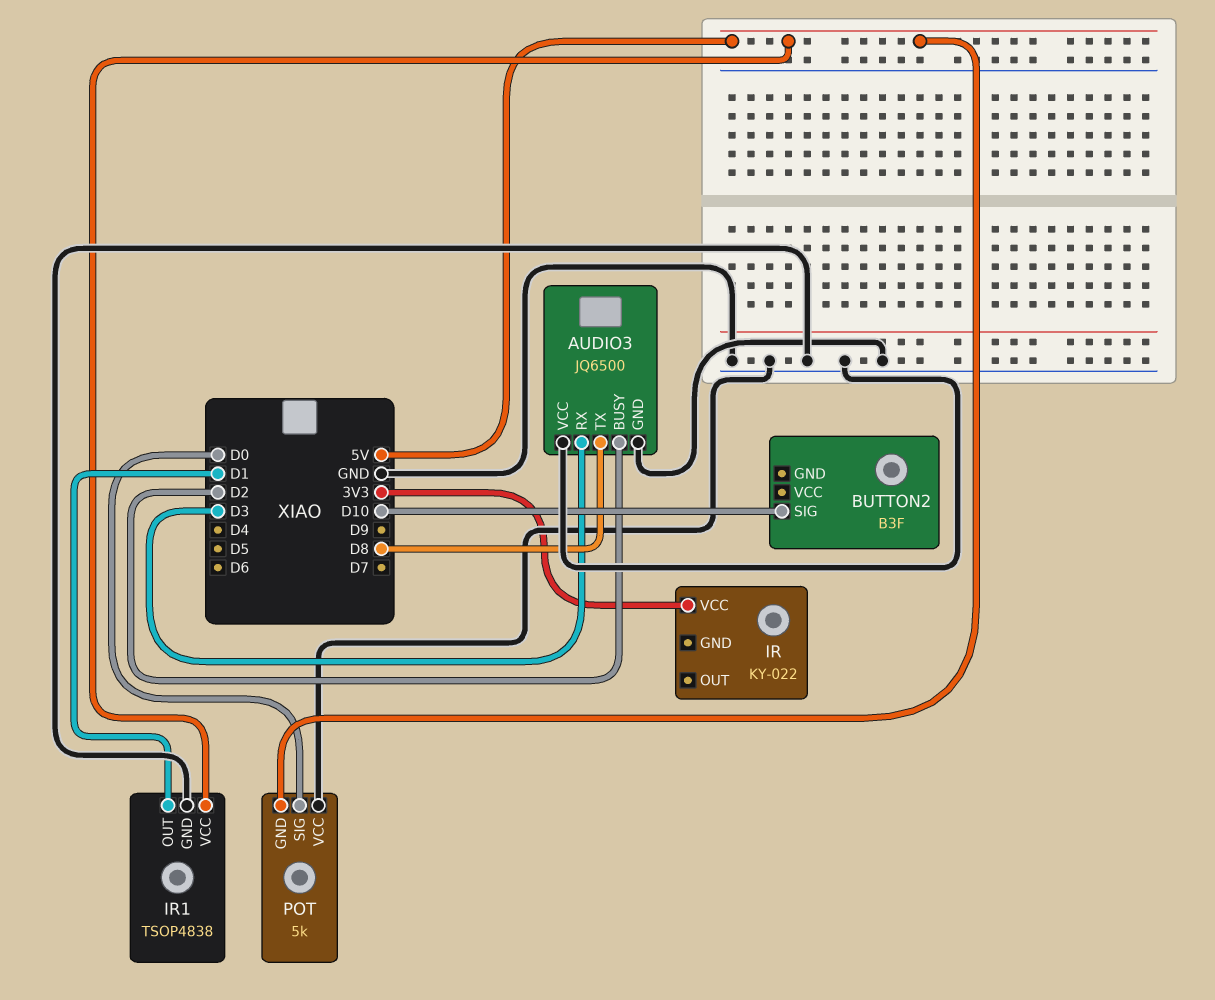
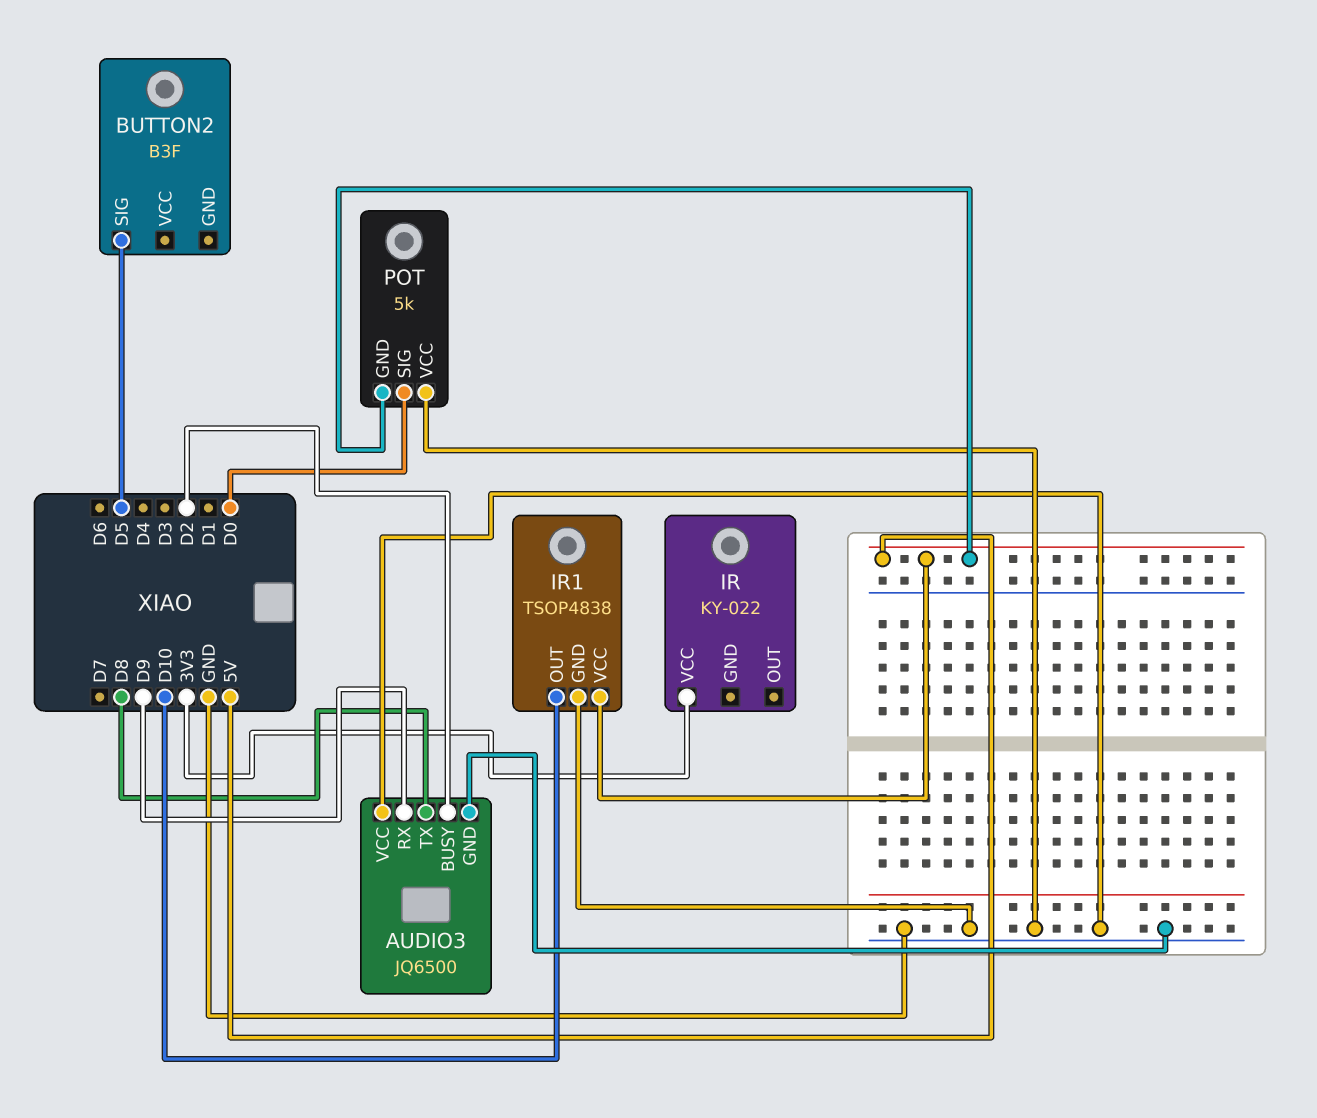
AUDIO3 pin RX: D3 -> D9
BUTTON2 pin SIG: D10 -> D5
IR1 pin OUT: D1 -> D10

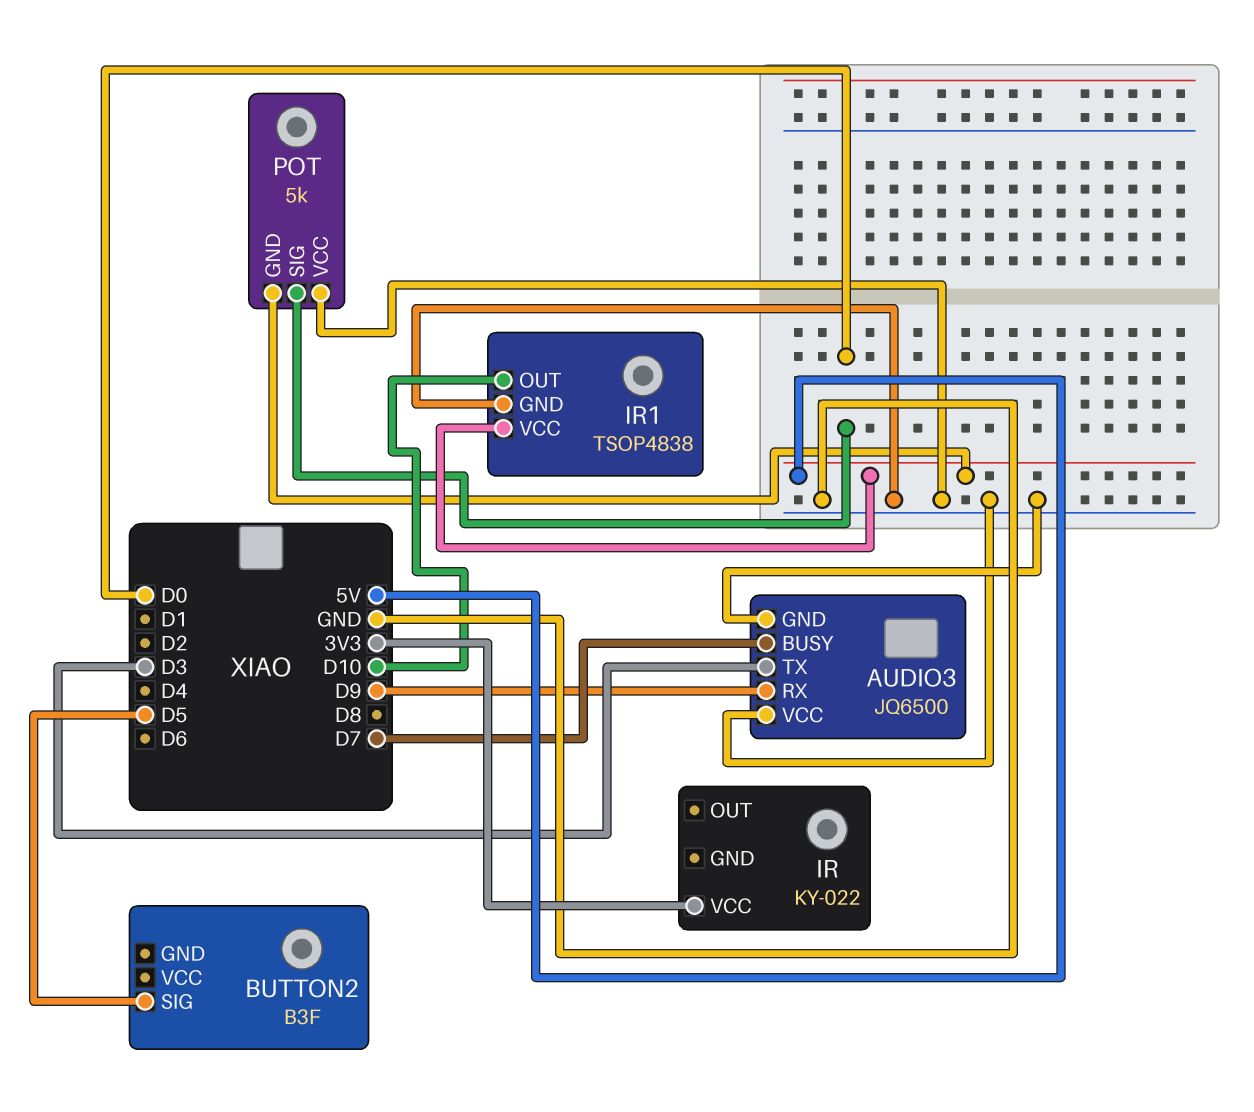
AUDIO3 pin BUSY: D2 -> D7
AUDIO3 pin TX: D8 -> D3

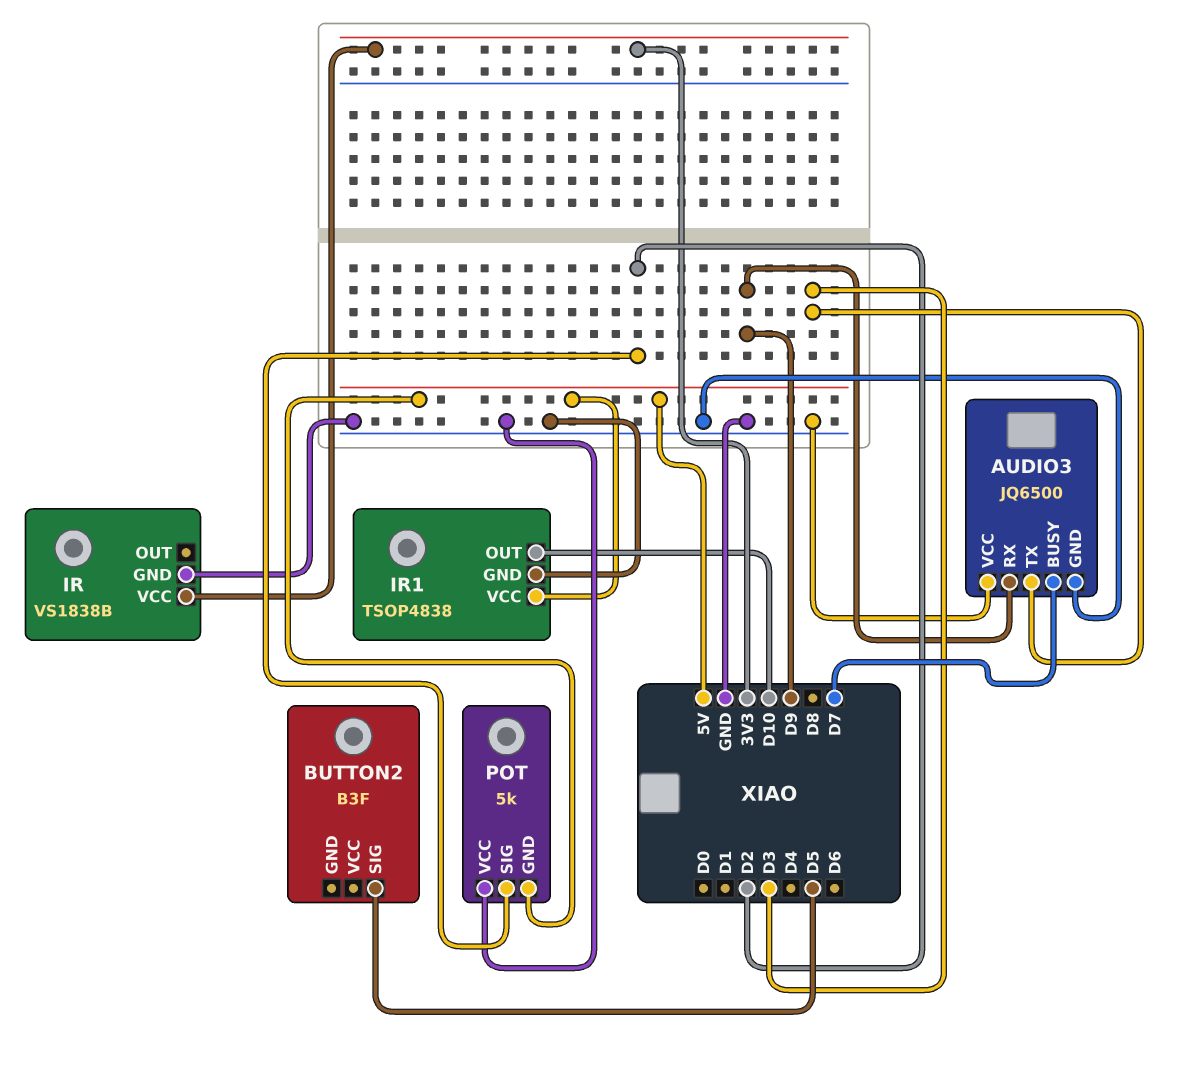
IR: KY-022 -> VS1838B
IR pin GND: none -> GND
POT pin SIG: D0 -> D2

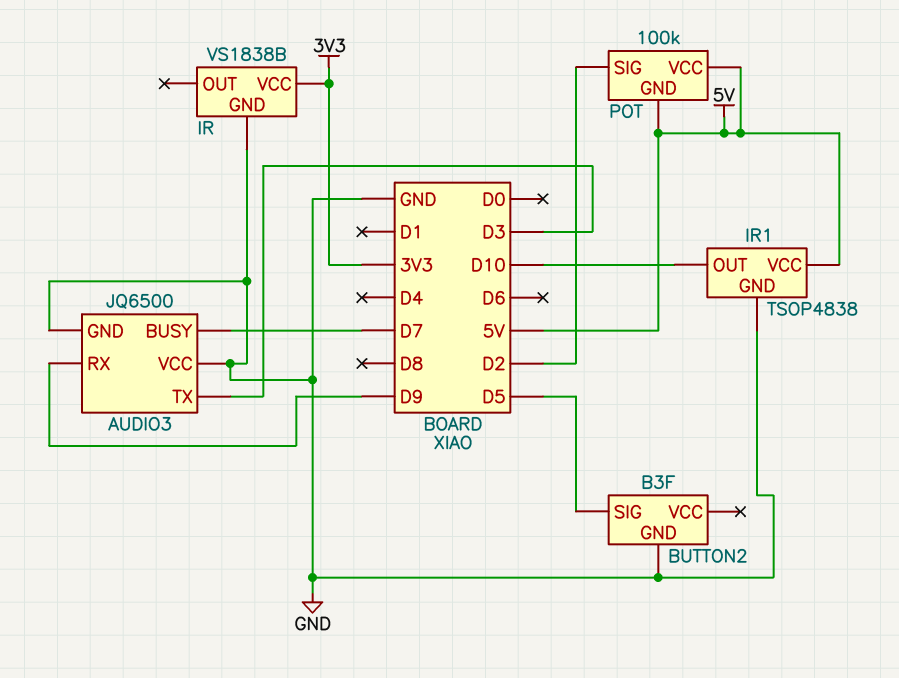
BUTTON2 pin GND: none -> GND
POT: 5k -> 100k
POT pin VCC: GND -> 5V

